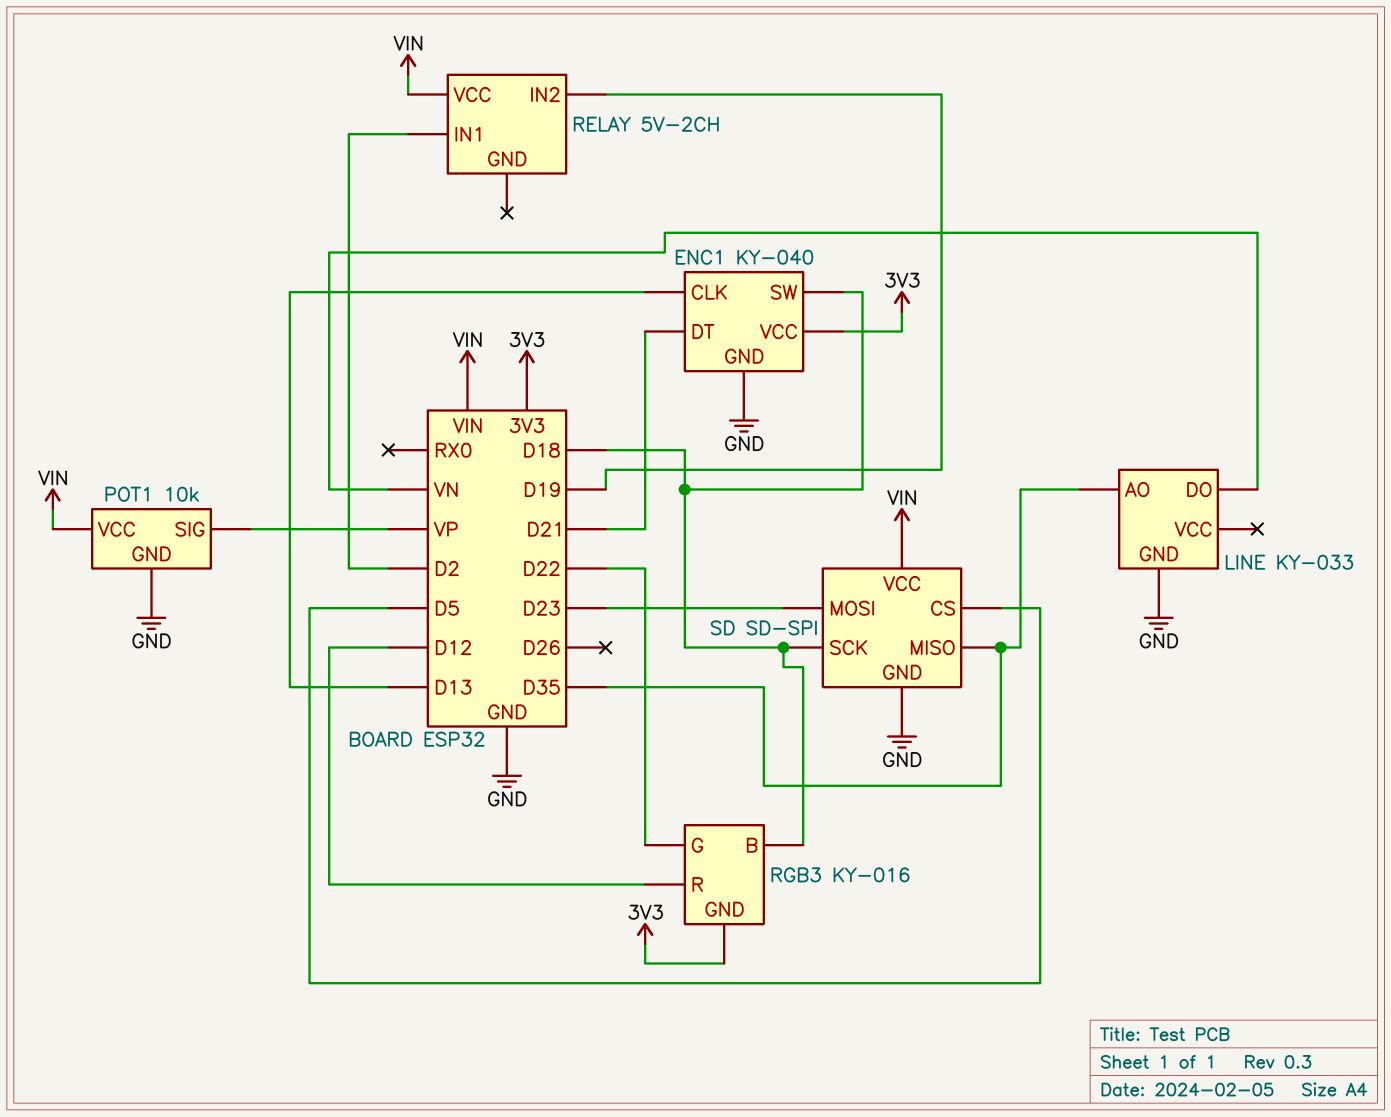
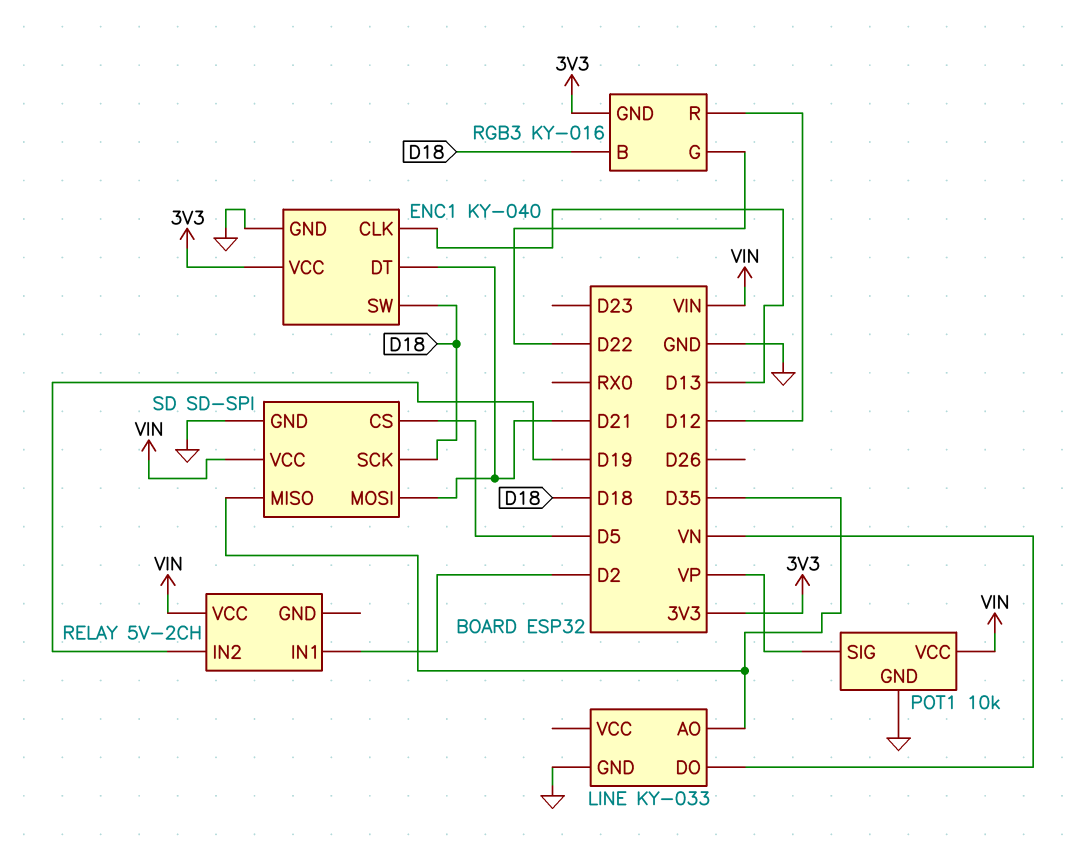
SD pin MOSI: D23 -> D21

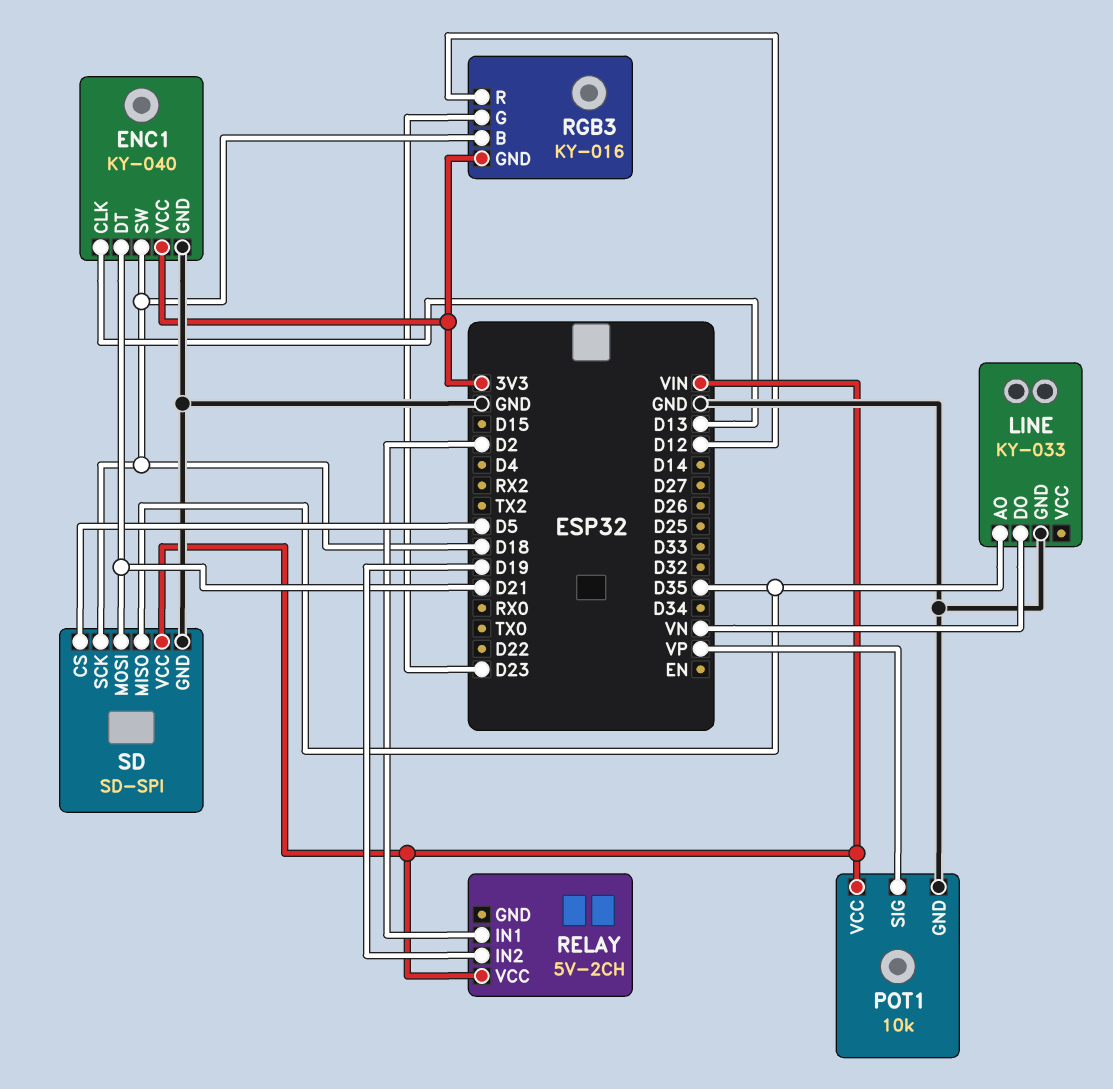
RGB3 pin G: D22 -> D23

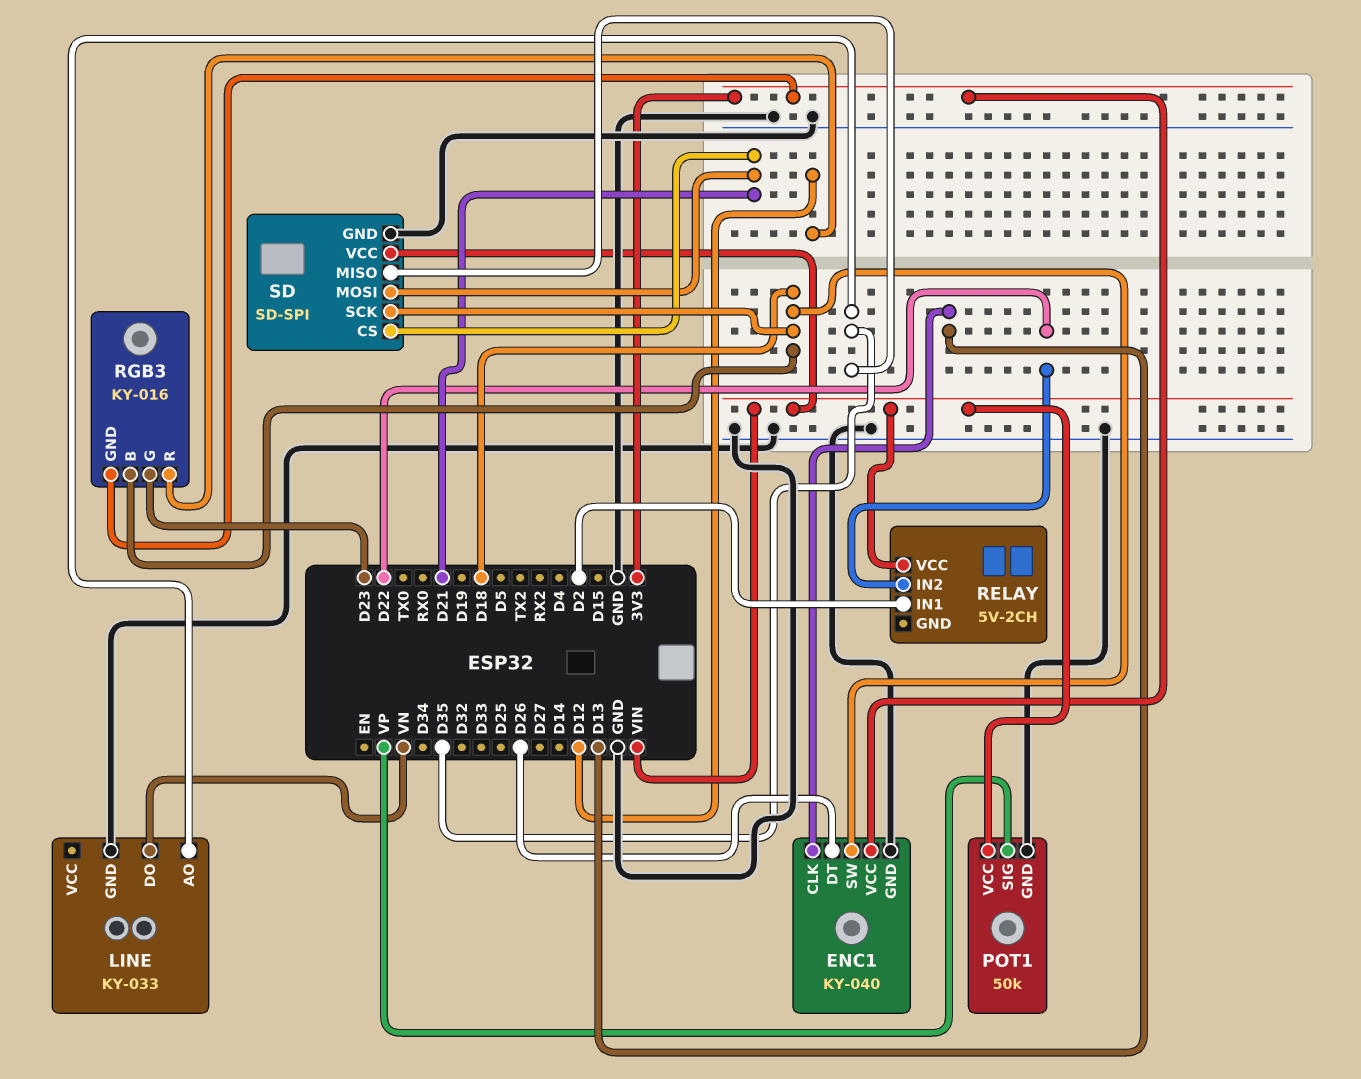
ENC1 pin DT: D21 -> D26
POT1: 10k -> 50k
RELAY pin IN2: D19 -> D22
SD pin CS: D5 -> D21

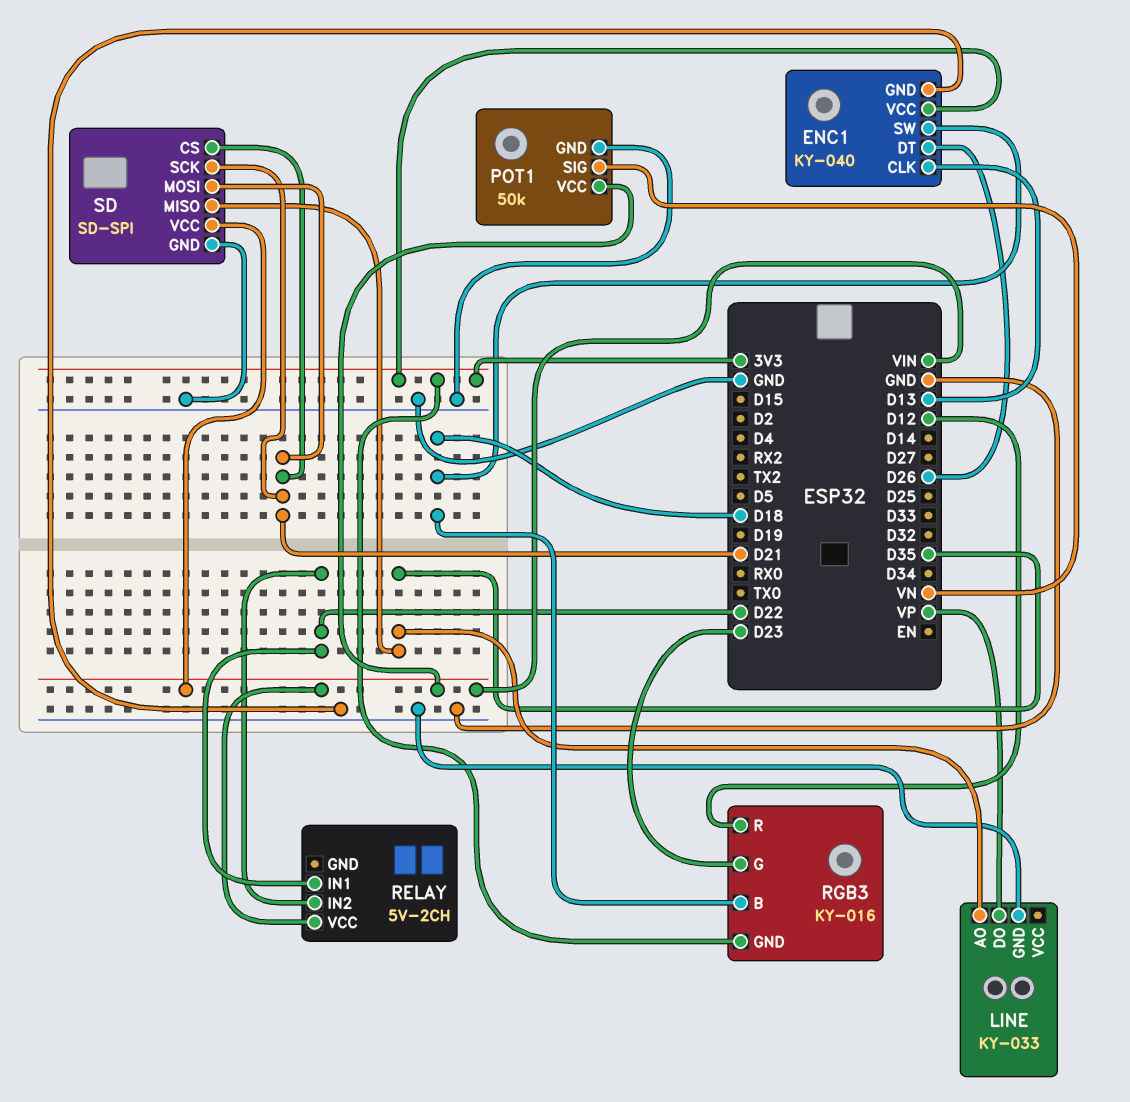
LINE pin DO: VN -> VP
POT1 pin SIG: VP -> VN
RELAY pin IN1: D2 -> D22
SD pin SCK: D18 -> D21

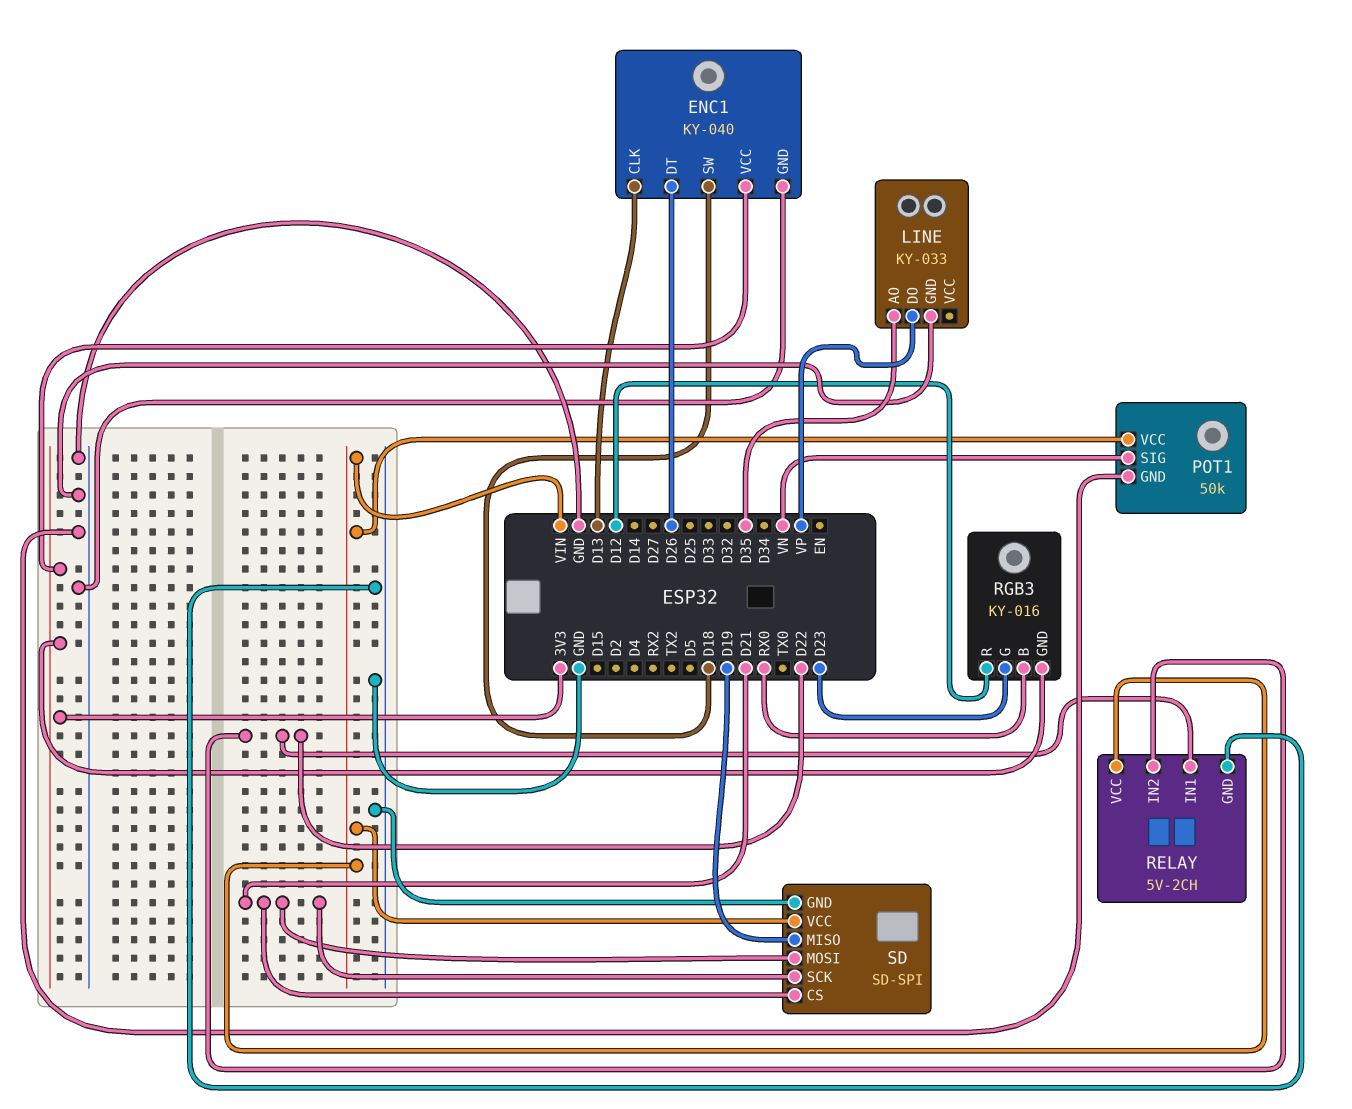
RELAY pin GND: none -> GND
RGB3 pin B: D18 -> RX0
SD pin MISO: D35 -> D19

